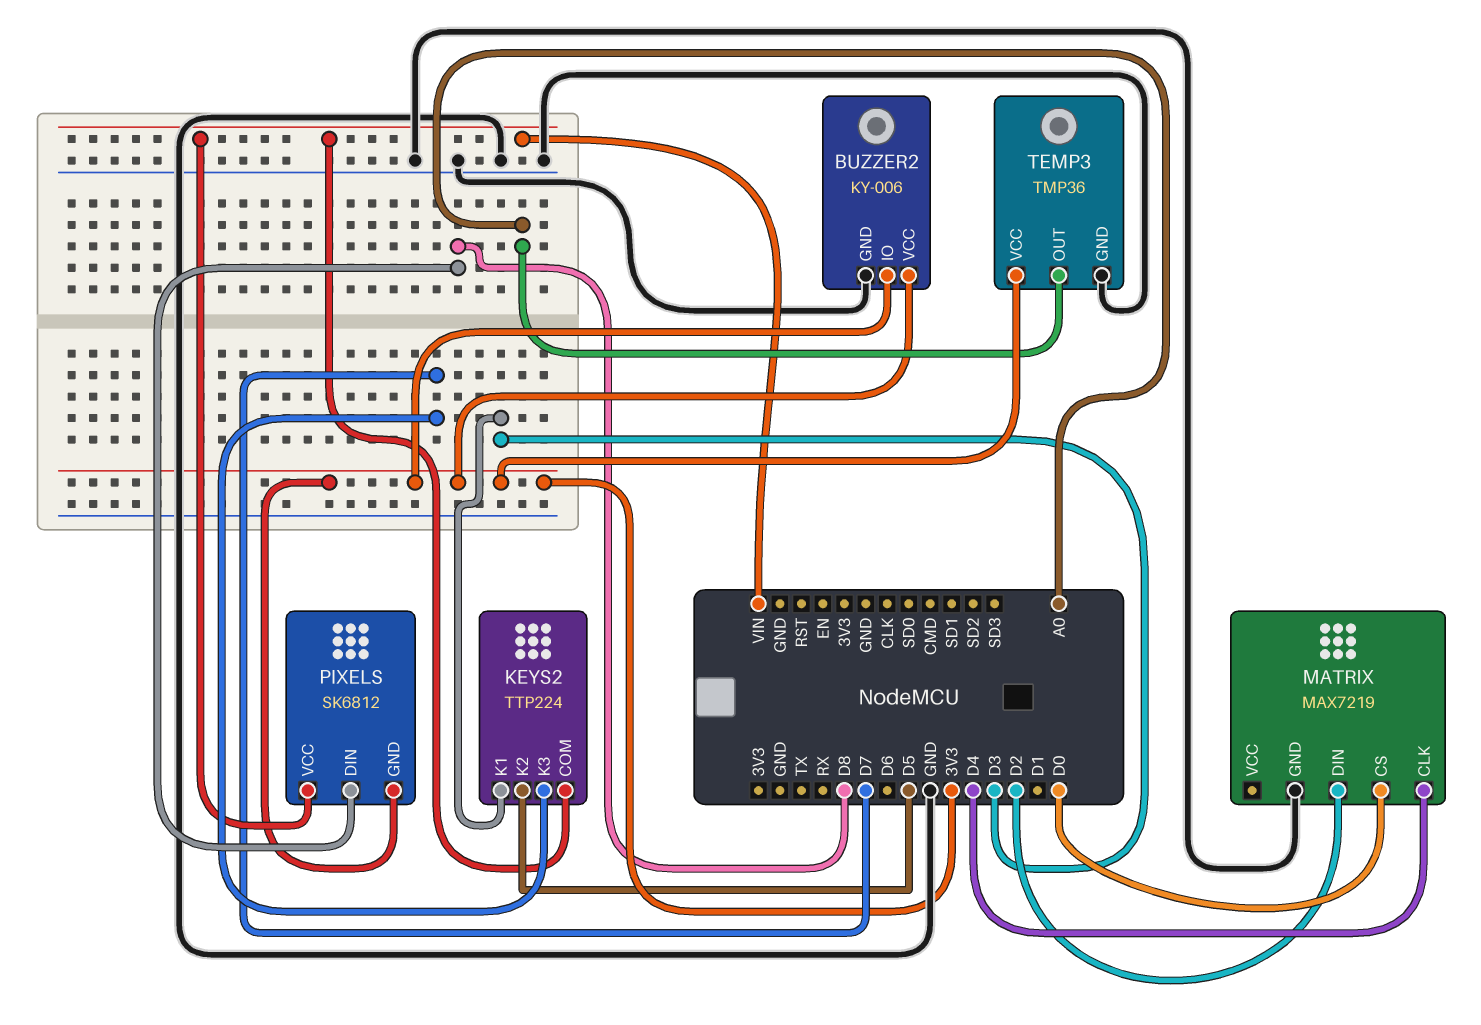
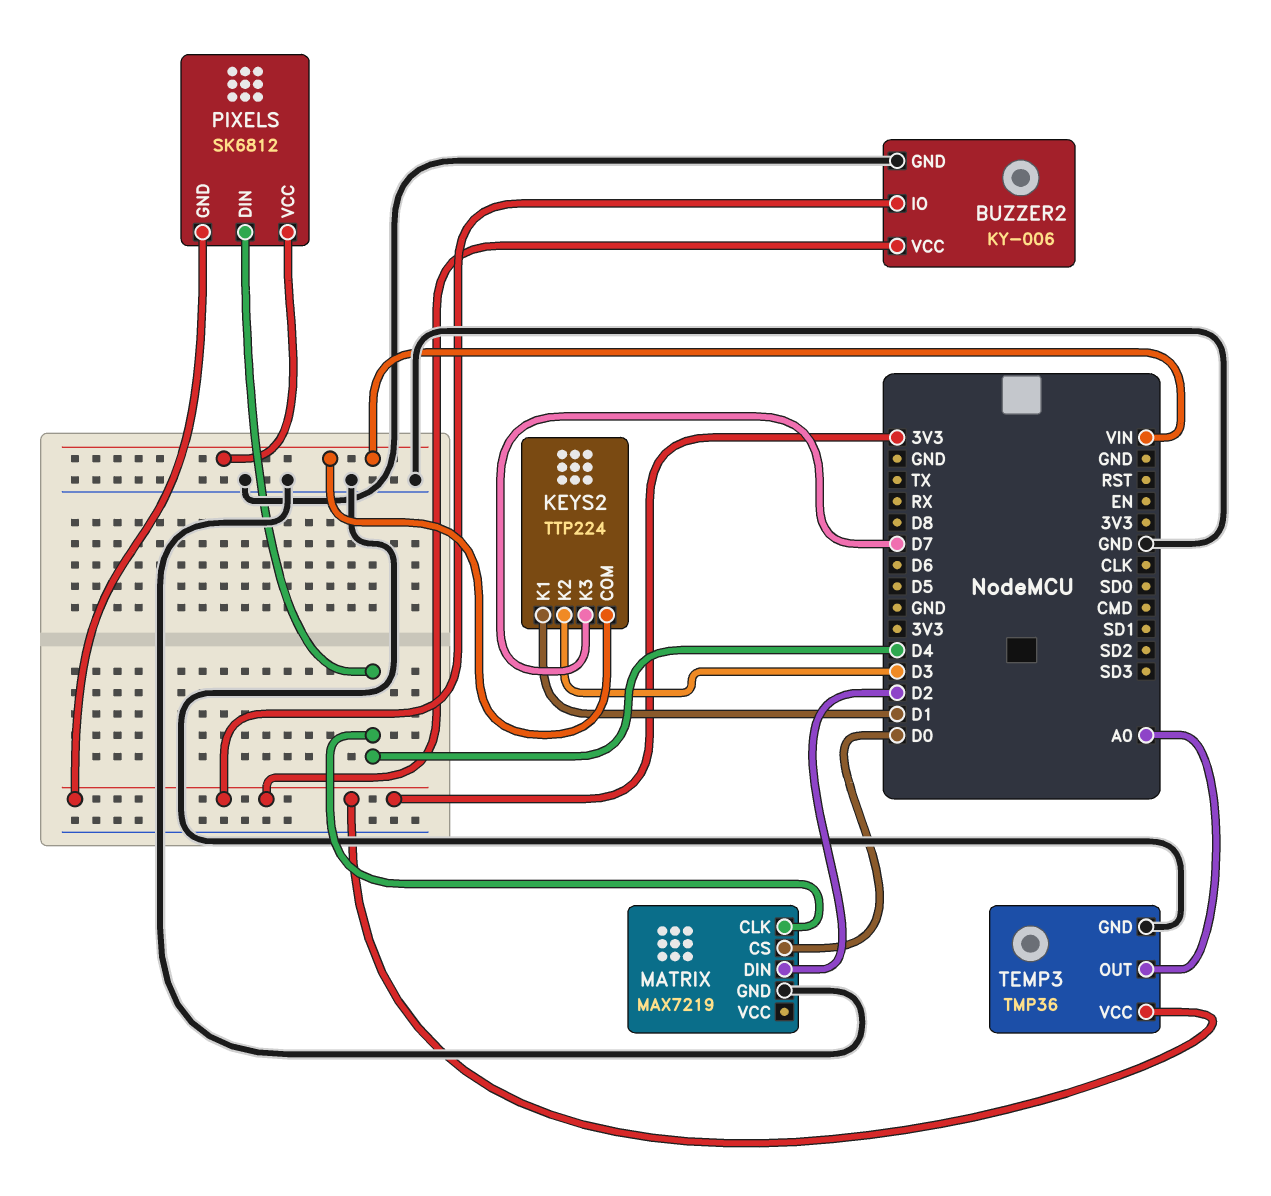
KEYS2 pin K1: D3 -> D1
KEYS2 pin K2: D5 -> D3
PIXELS pin DIN: D8 -> D4

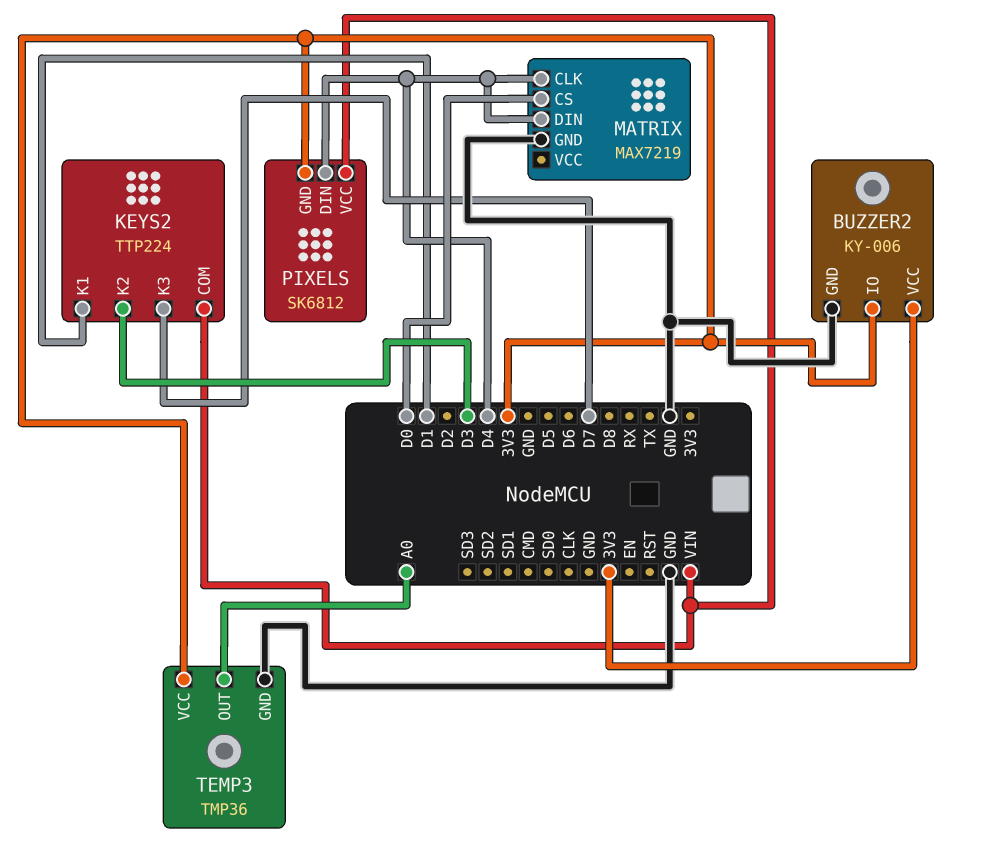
MATRIX pin DIN: D2 -> D4

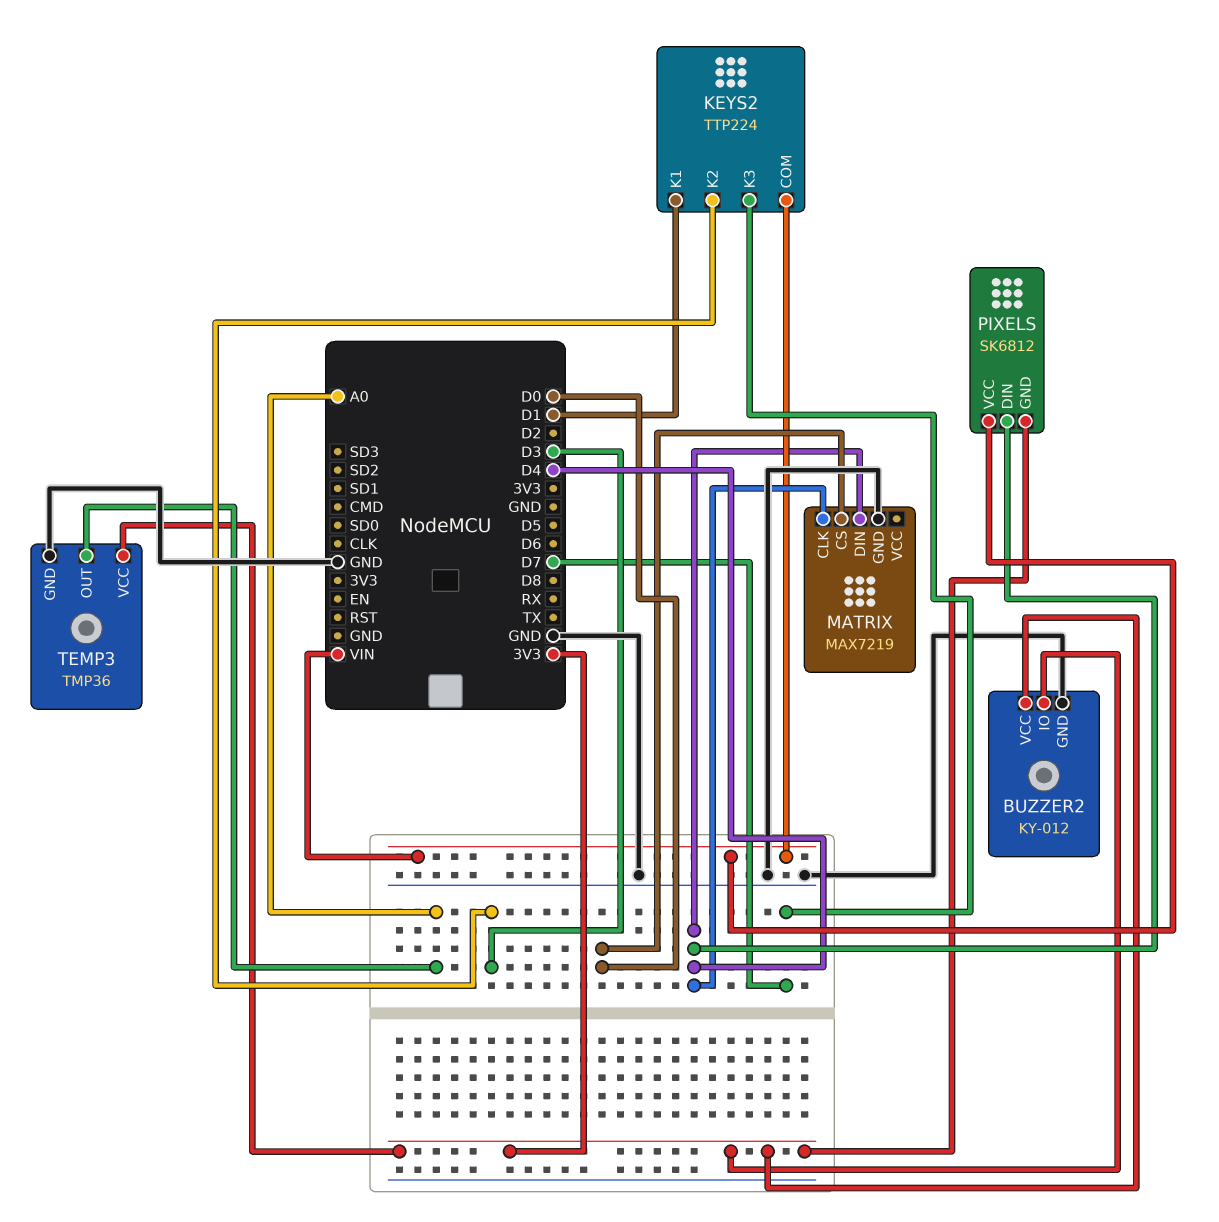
BUZZER2: KY-006 -> KY-012

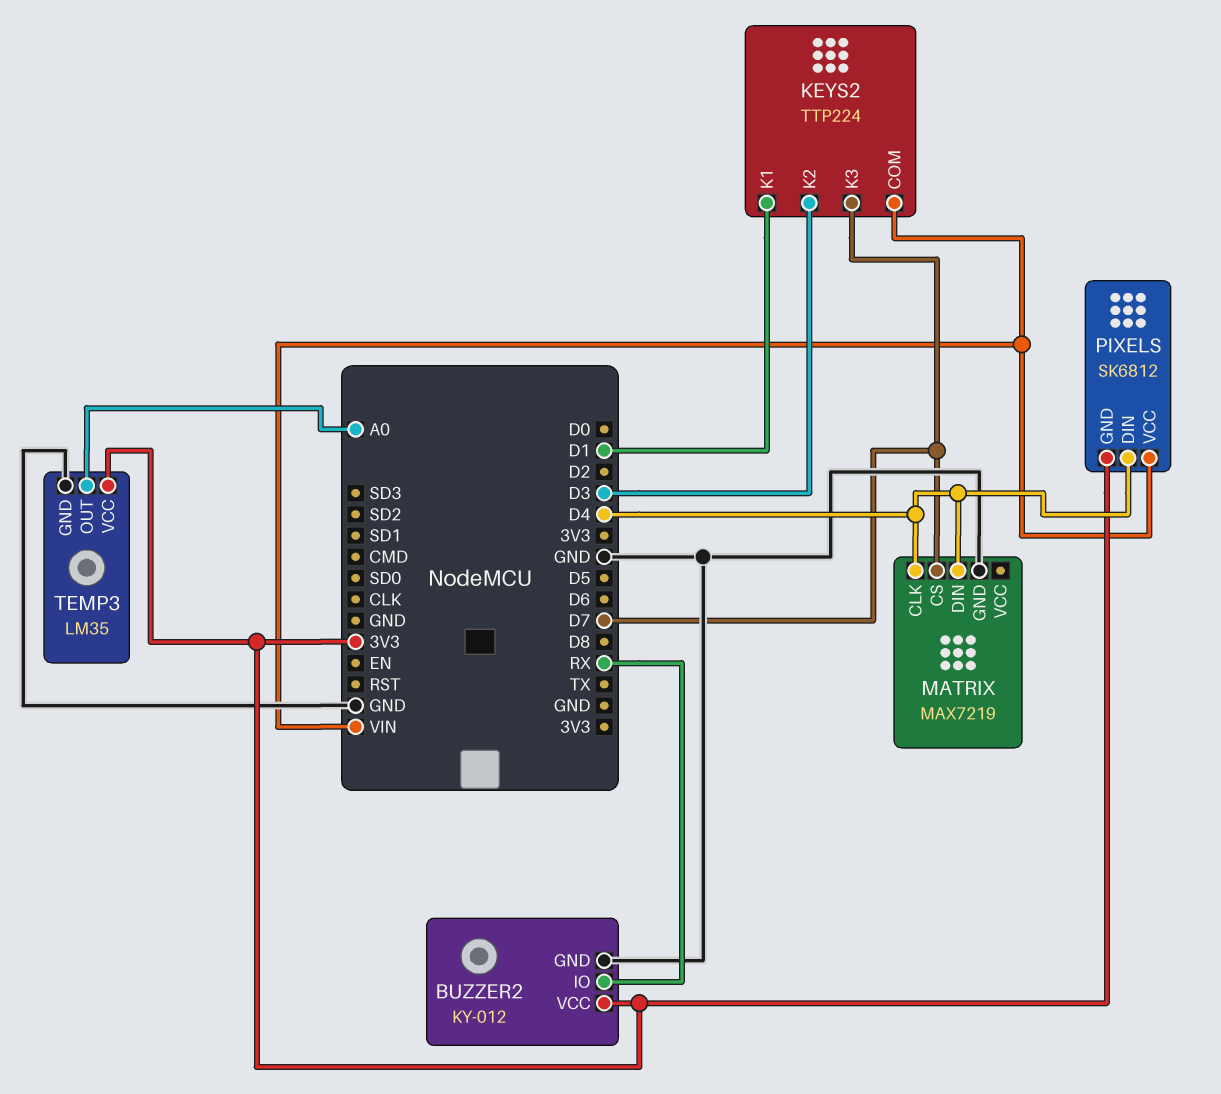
BUZZER2 pin IO: 3V3 -> RX
MATRIX pin CS: D0 -> D7
TEMP3: TMP36 -> LM35

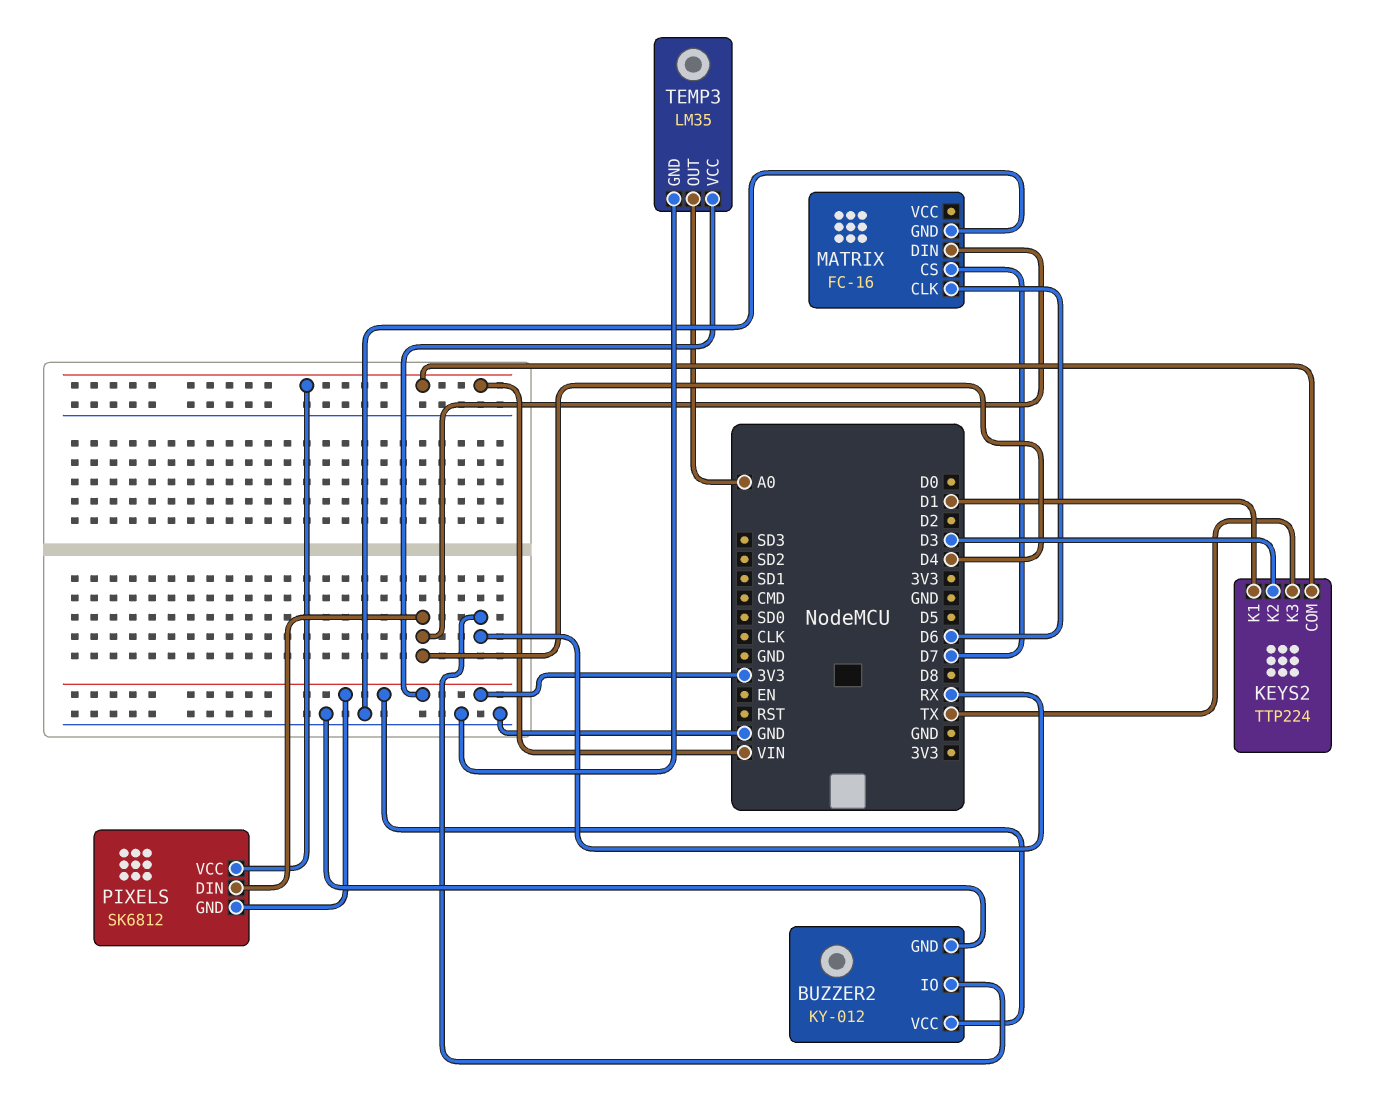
KEYS2 pin K3: D7 -> TX
MATRIX: MAX7219 -> FC-16
MATRIX pin CLK: D4 -> D6

